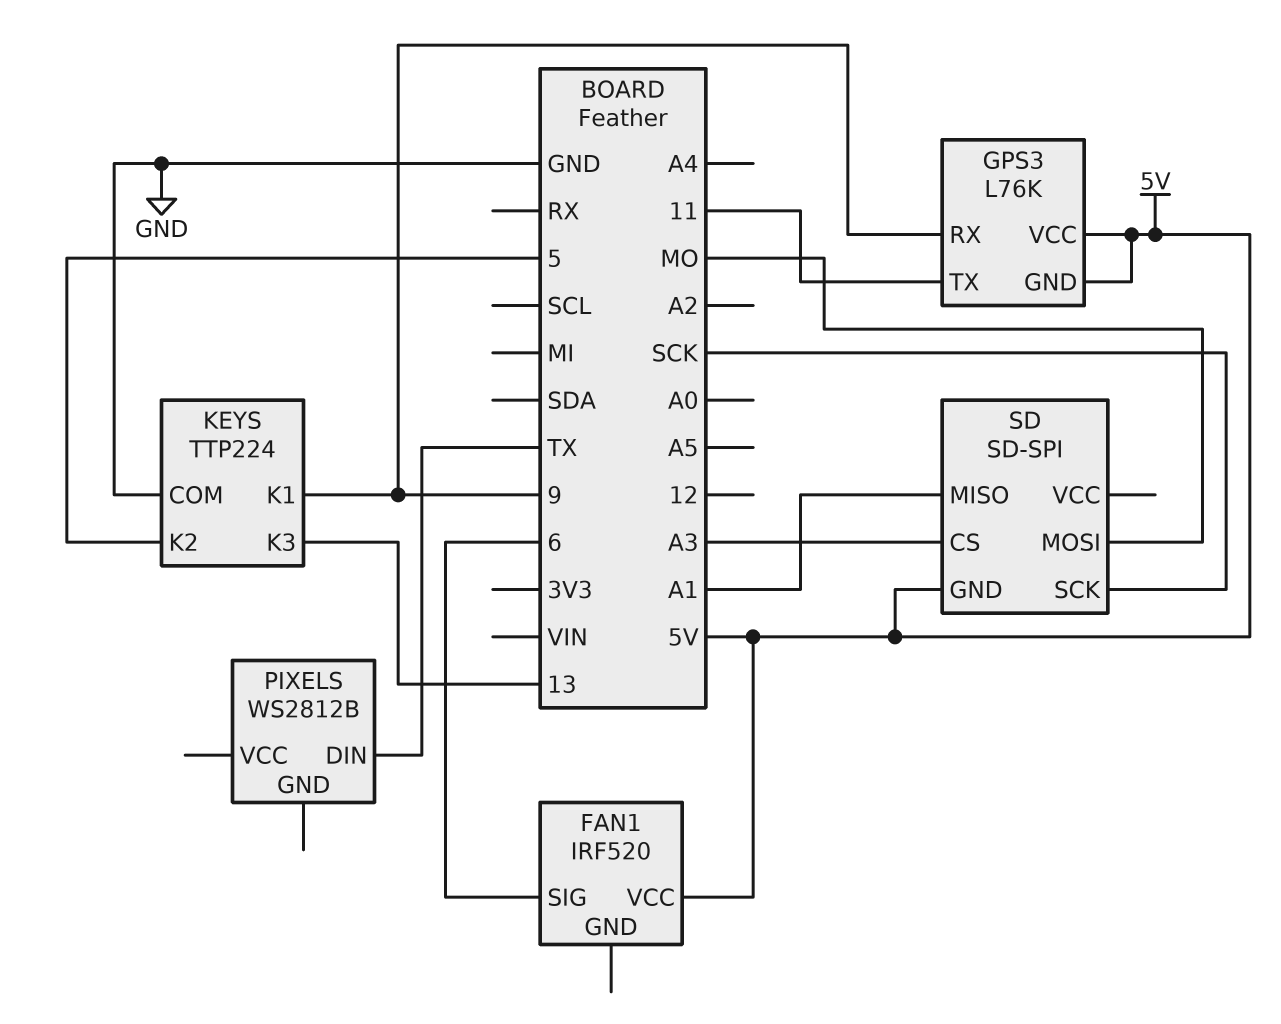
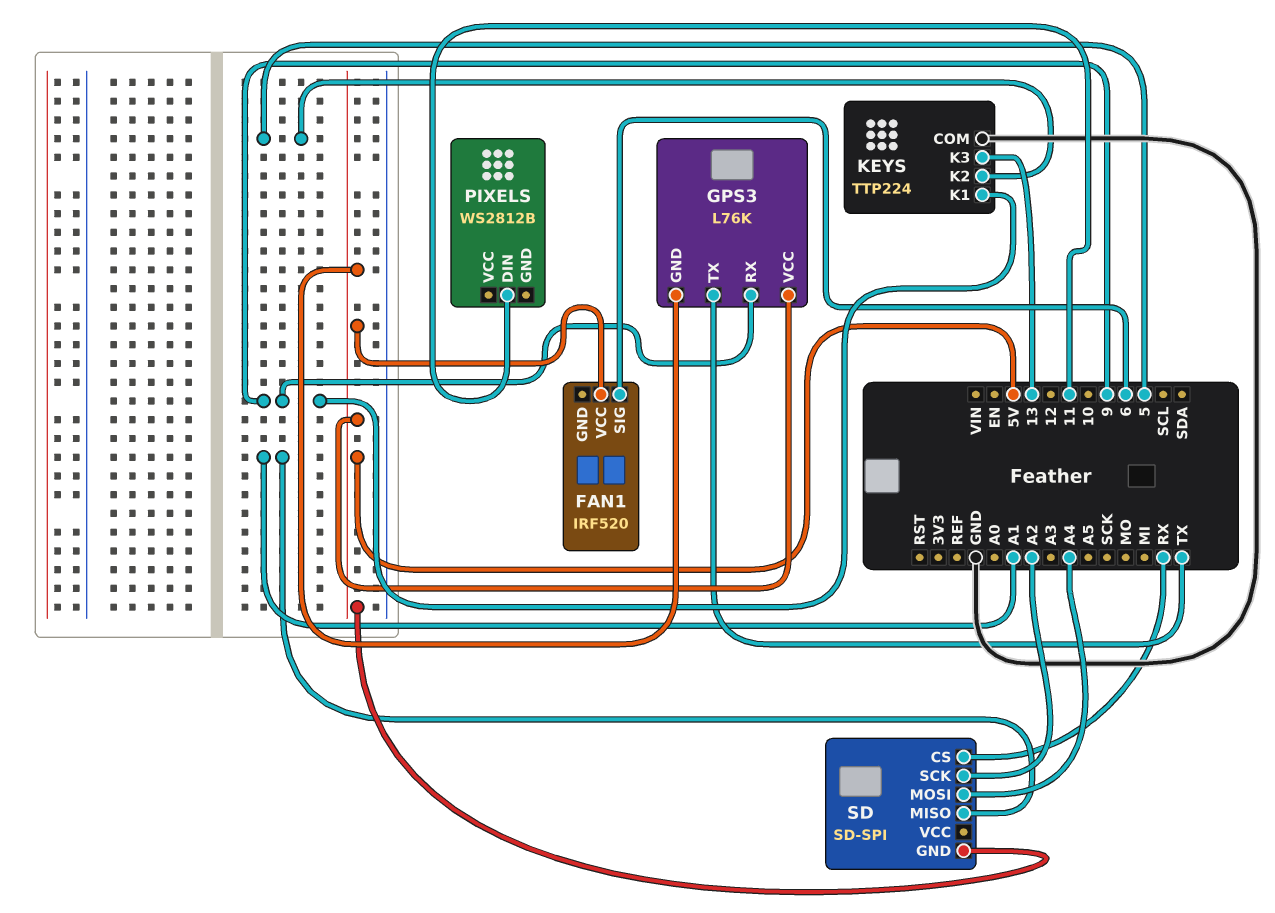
GPS3 pin TX: 11 -> TX
PIXELS pin DIN: TX -> 11
SD pin CS: A3 -> RX
SD pin MOSI: MO -> A4
SD pin SCK: SCK -> A2

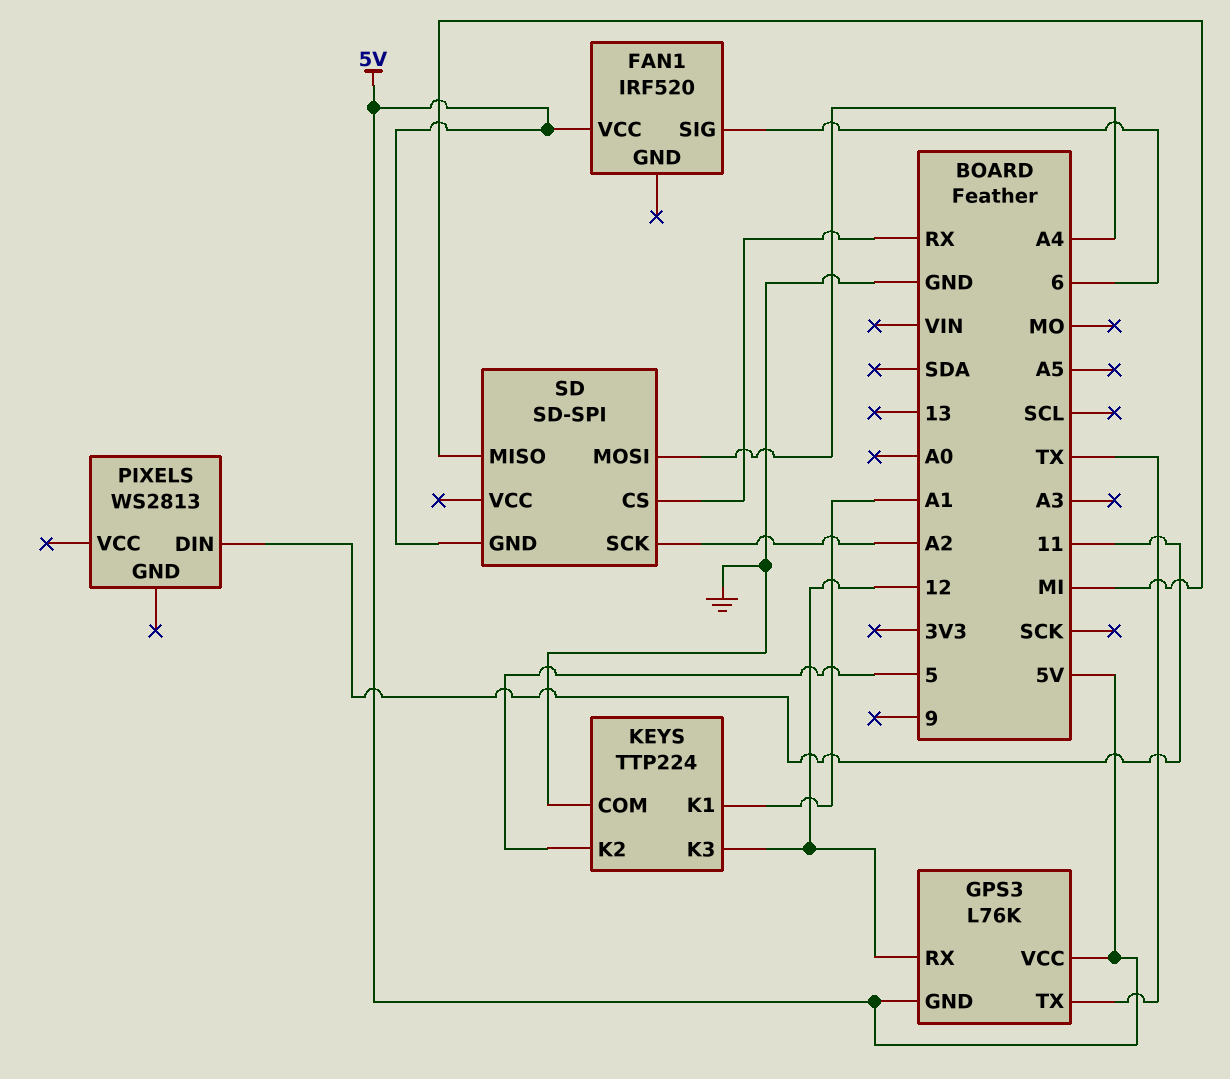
GPS3 pin RX: 9 -> 12
KEYS pin K1: 9 -> A1
KEYS pin K3: 13 -> 12
PIXELS: WS2812B -> WS2813
SD pin MISO: A1 -> MI

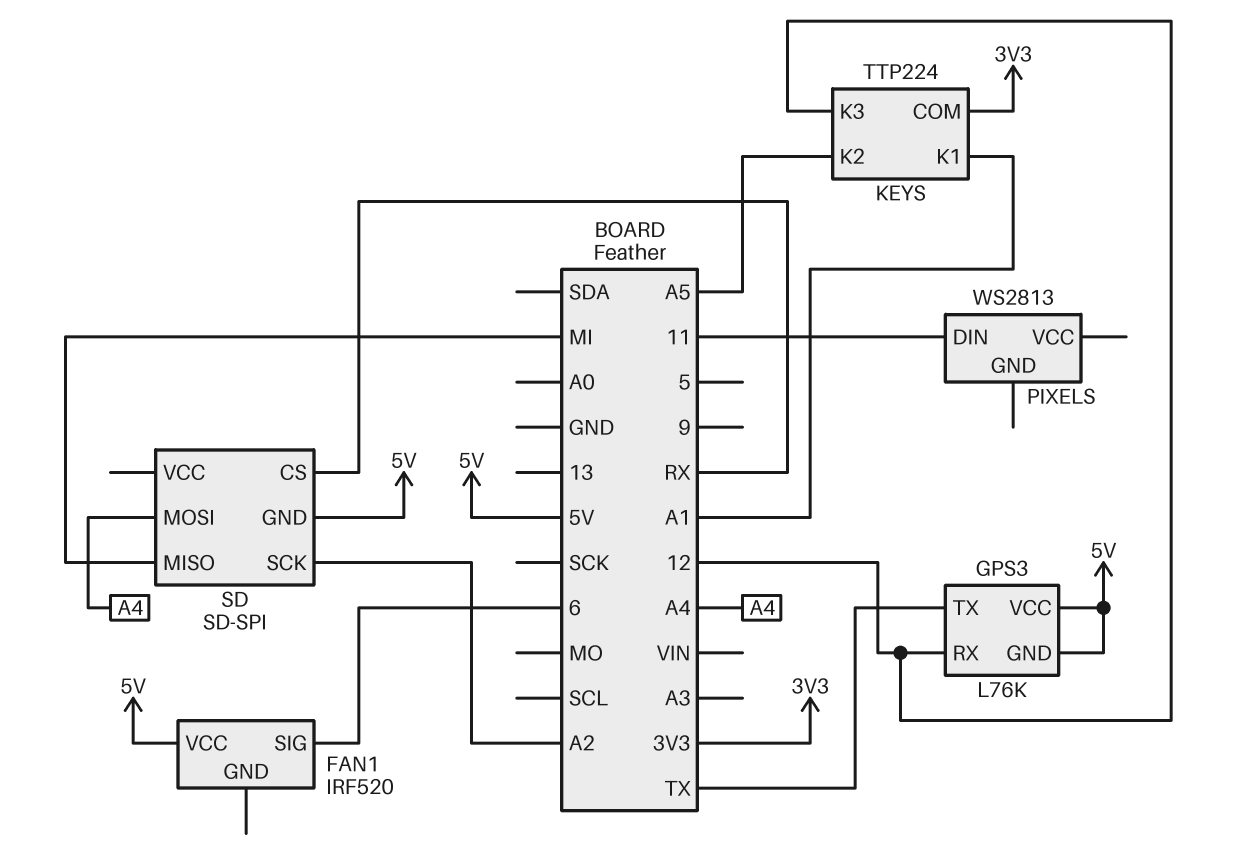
KEYS pin COM: GND -> 3V3
KEYS pin K2: 5 -> A5

